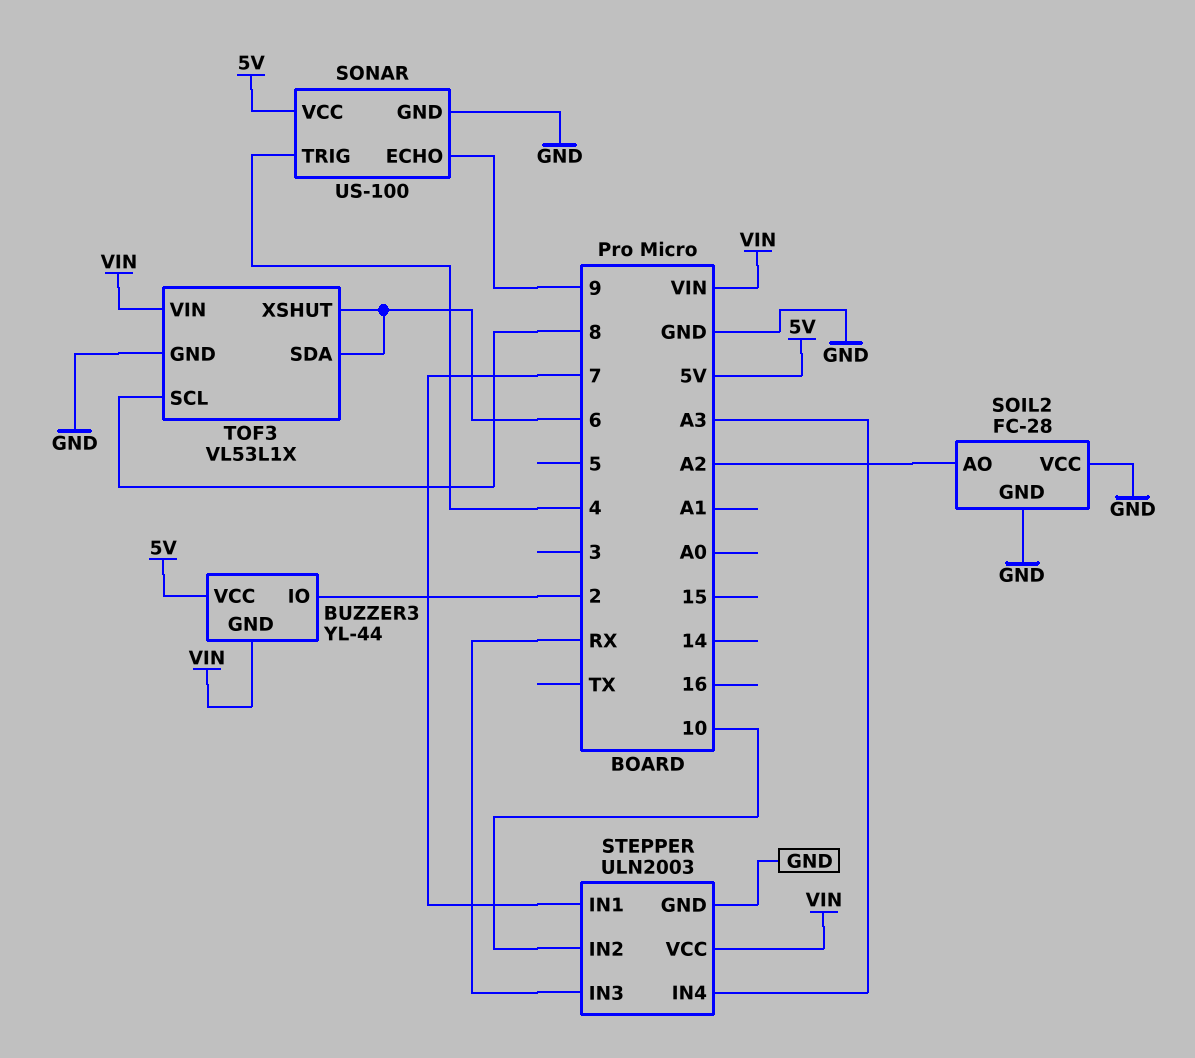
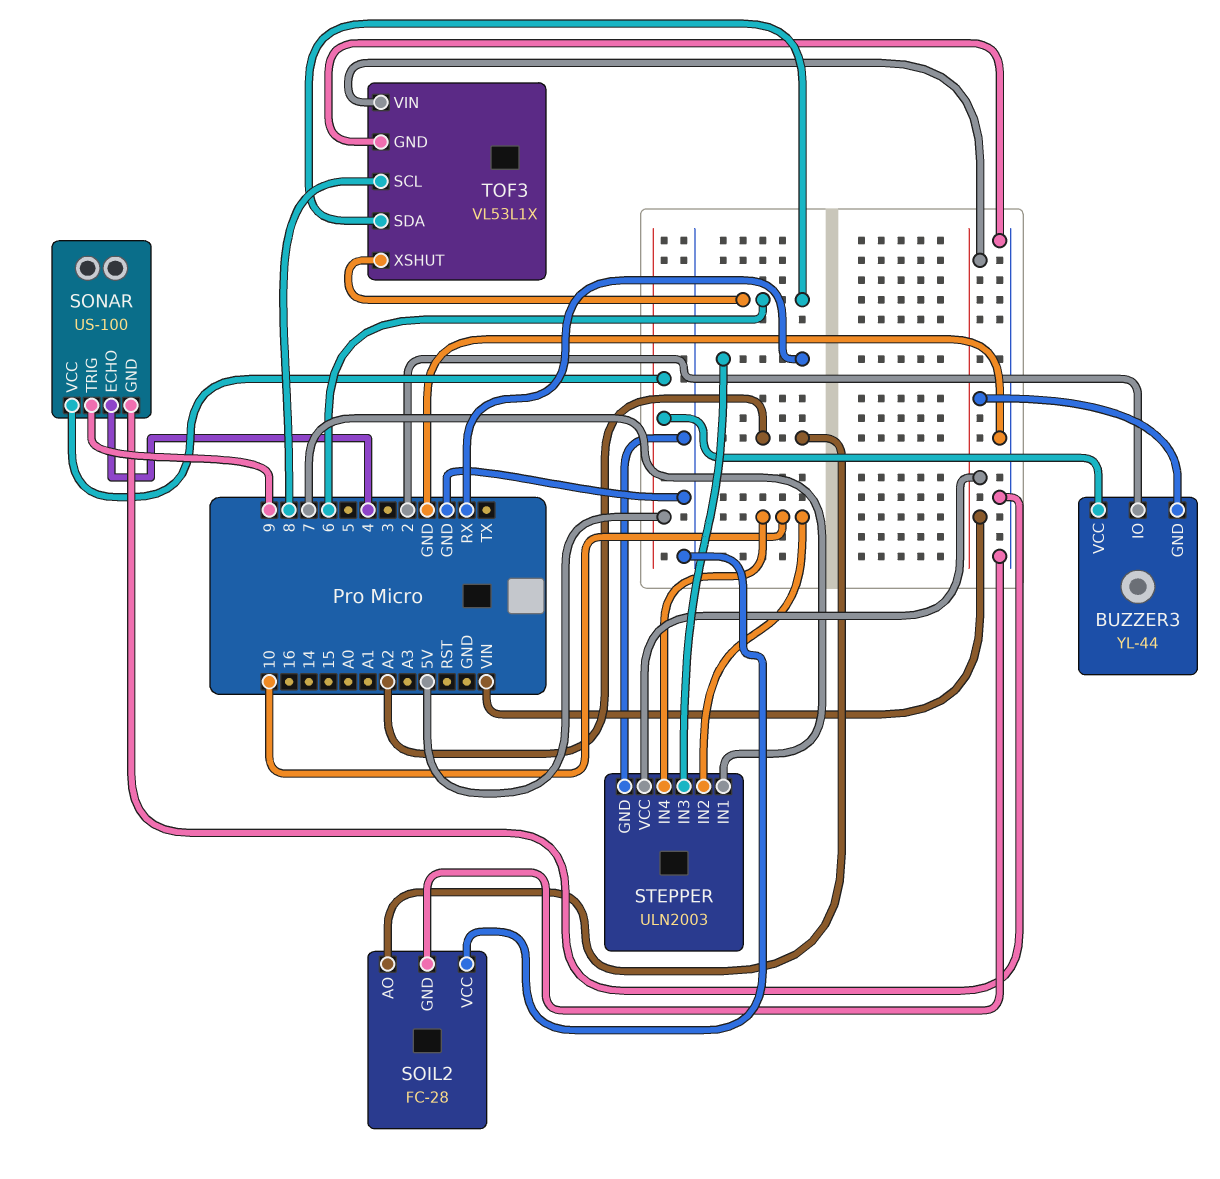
SONAR pin ECHO: 9 -> 4
SONAR pin TRIG: 4 -> 9
STEPPER pin IN4: A3 -> 10

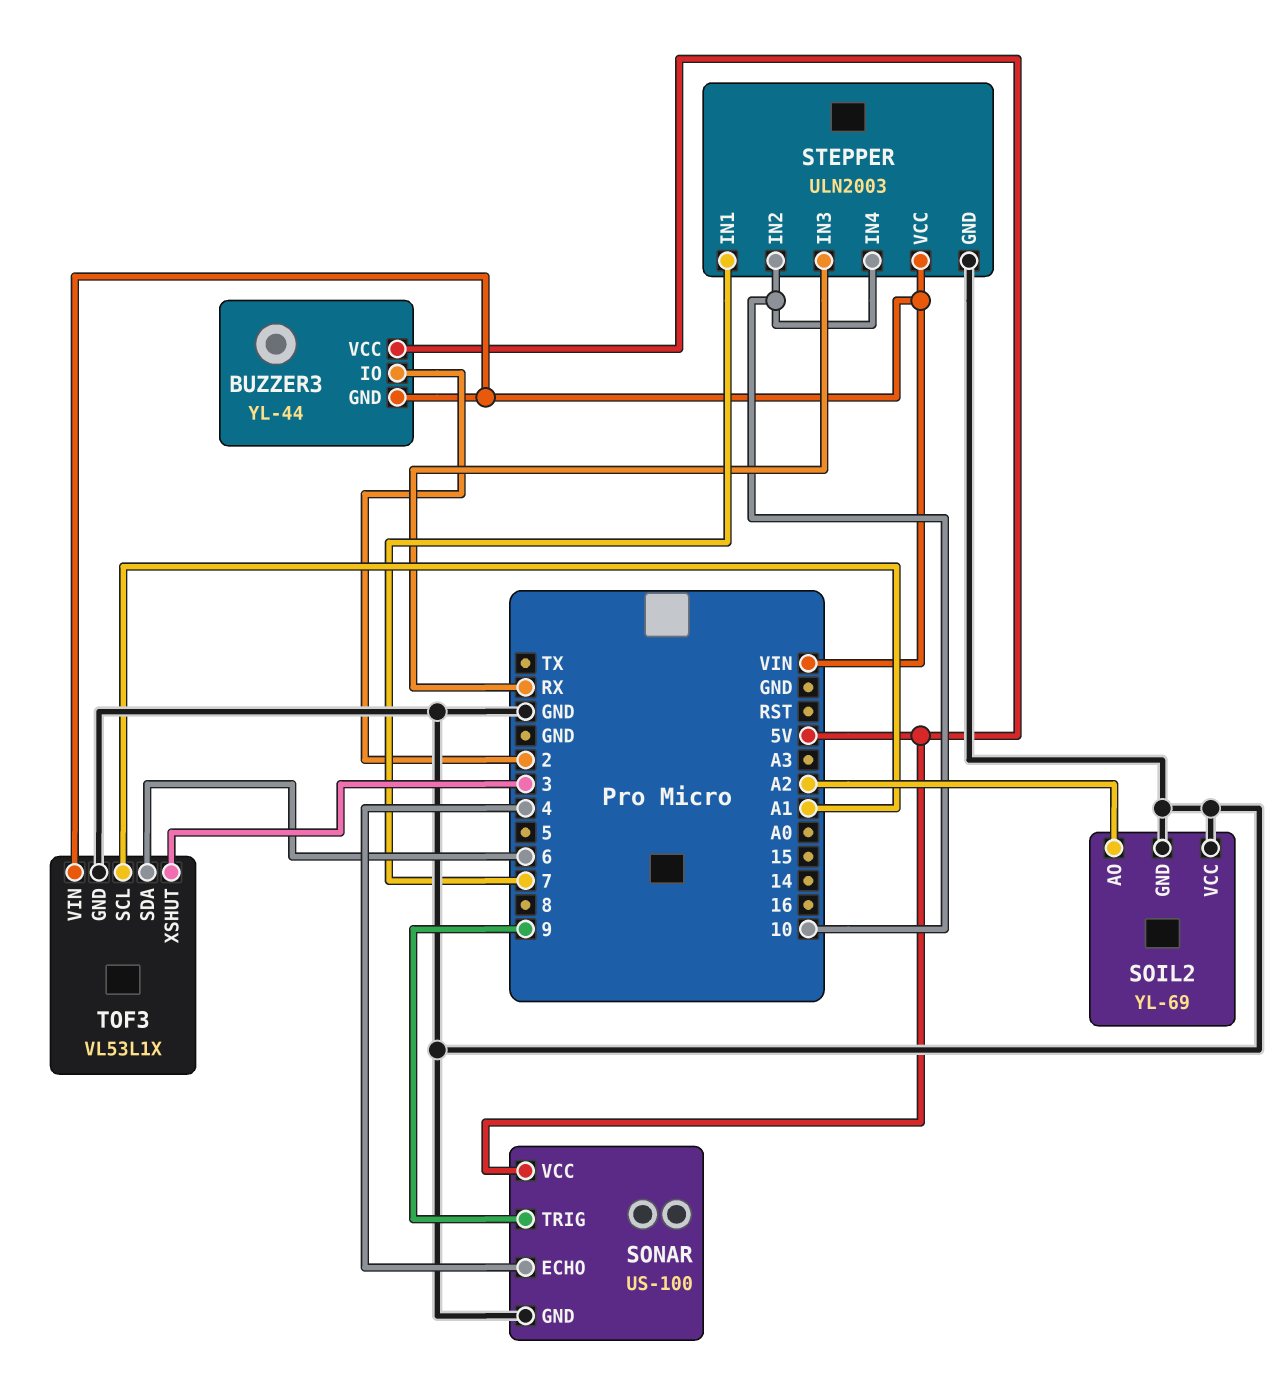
SOIL2: FC-28 -> YL-69
TOF3 pin SCL: 8 -> A1
TOF3 pin XSHUT: 6 -> 3

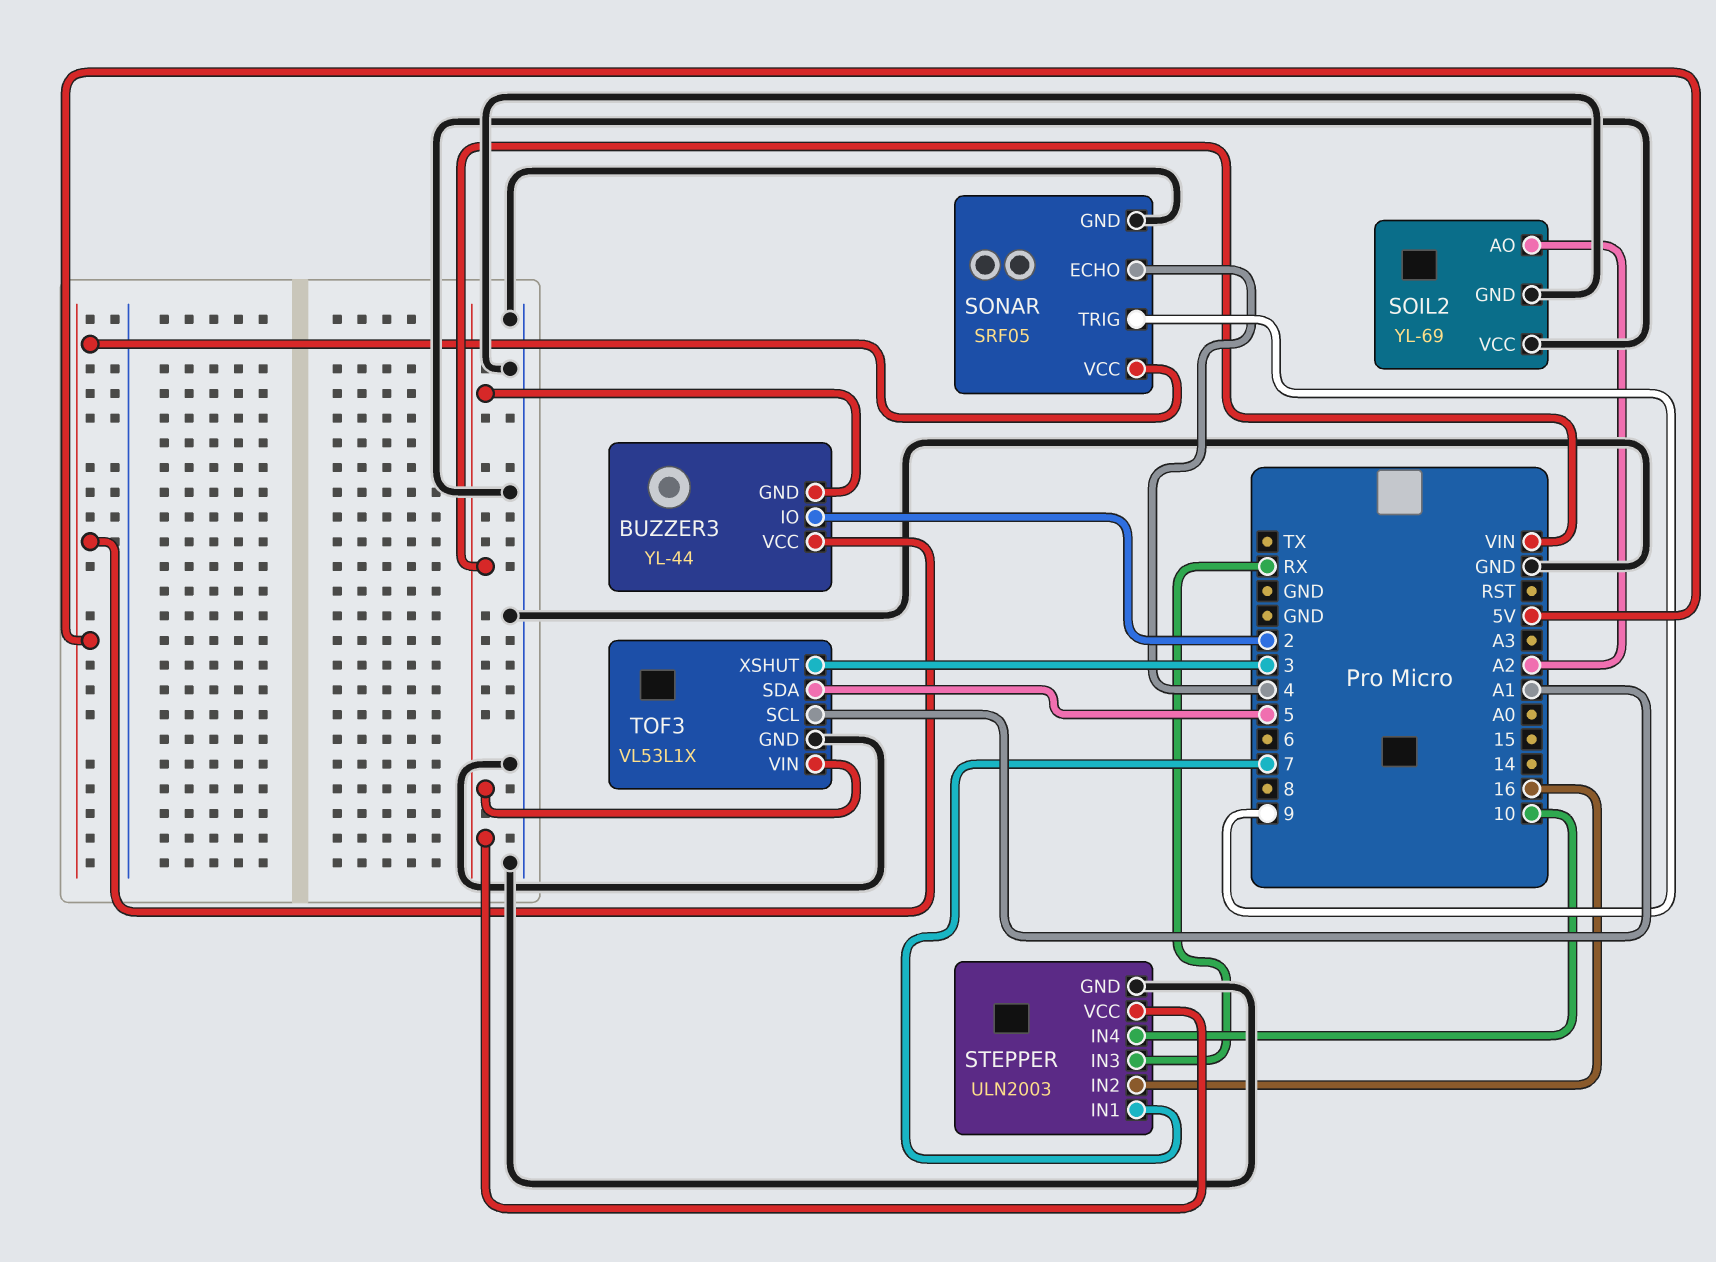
SONAR: US-100 -> SRF05
STEPPER pin IN2: 10 -> 16
TOF3 pin SDA: 6 -> 5

